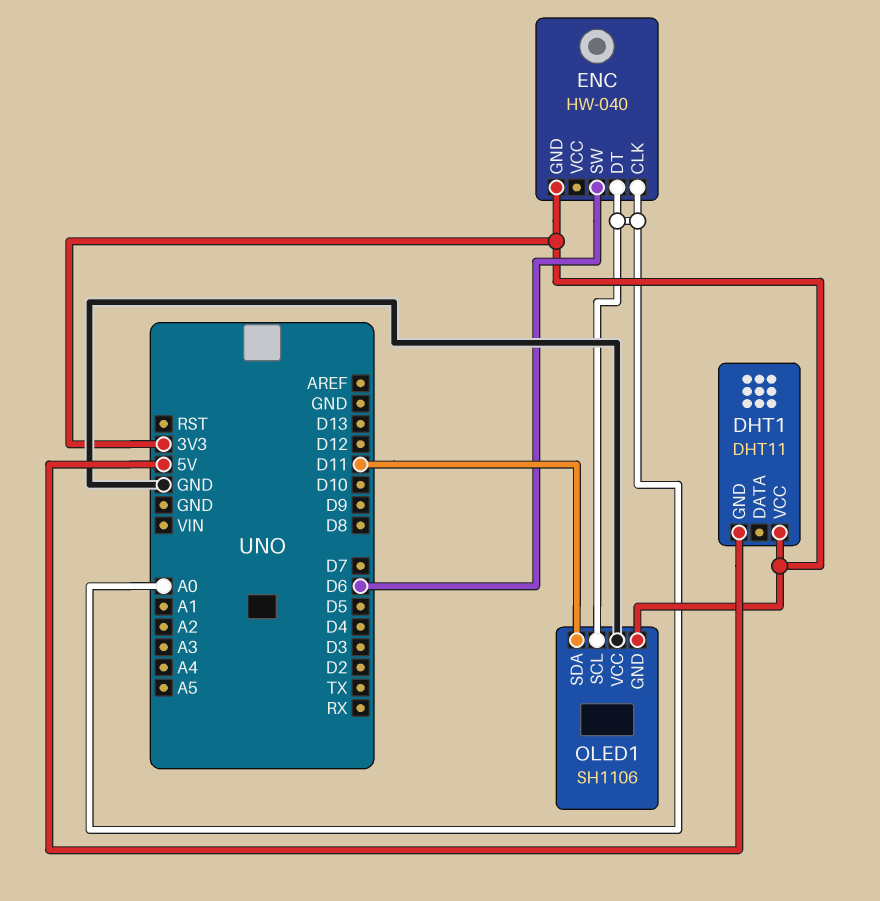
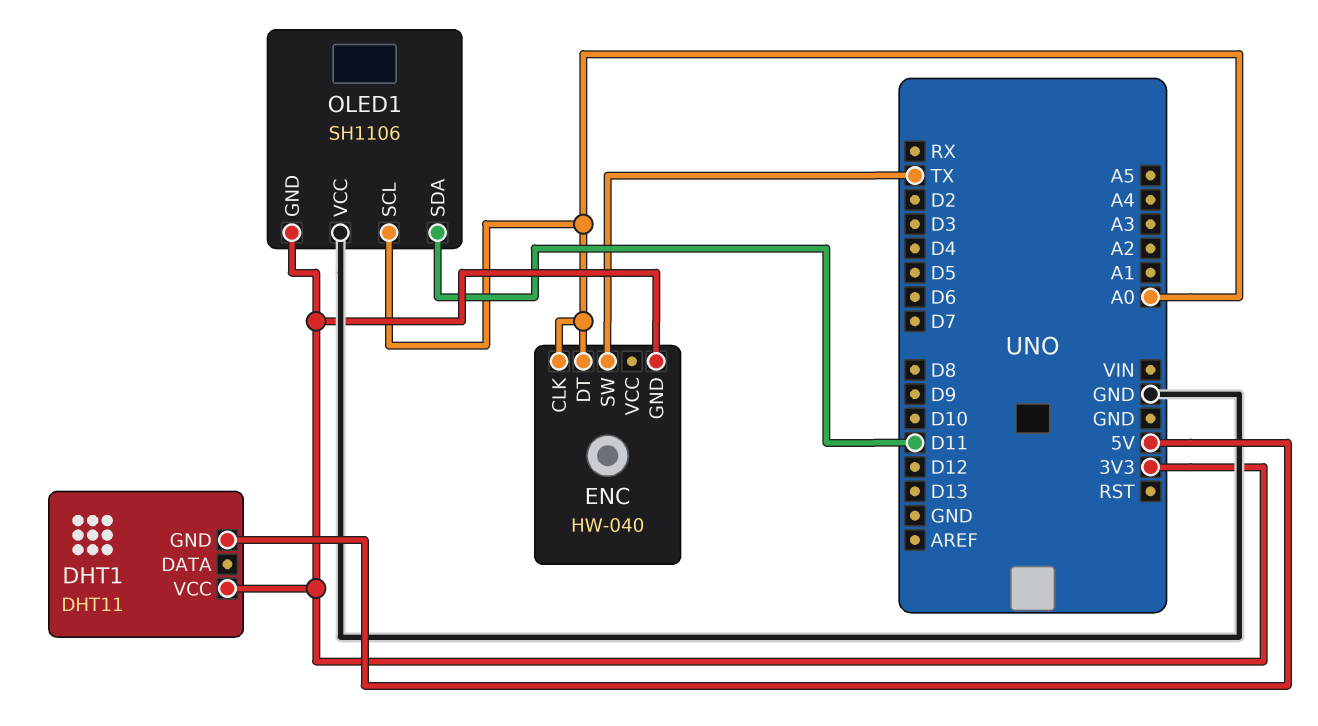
ENC pin SW: D6 -> TX

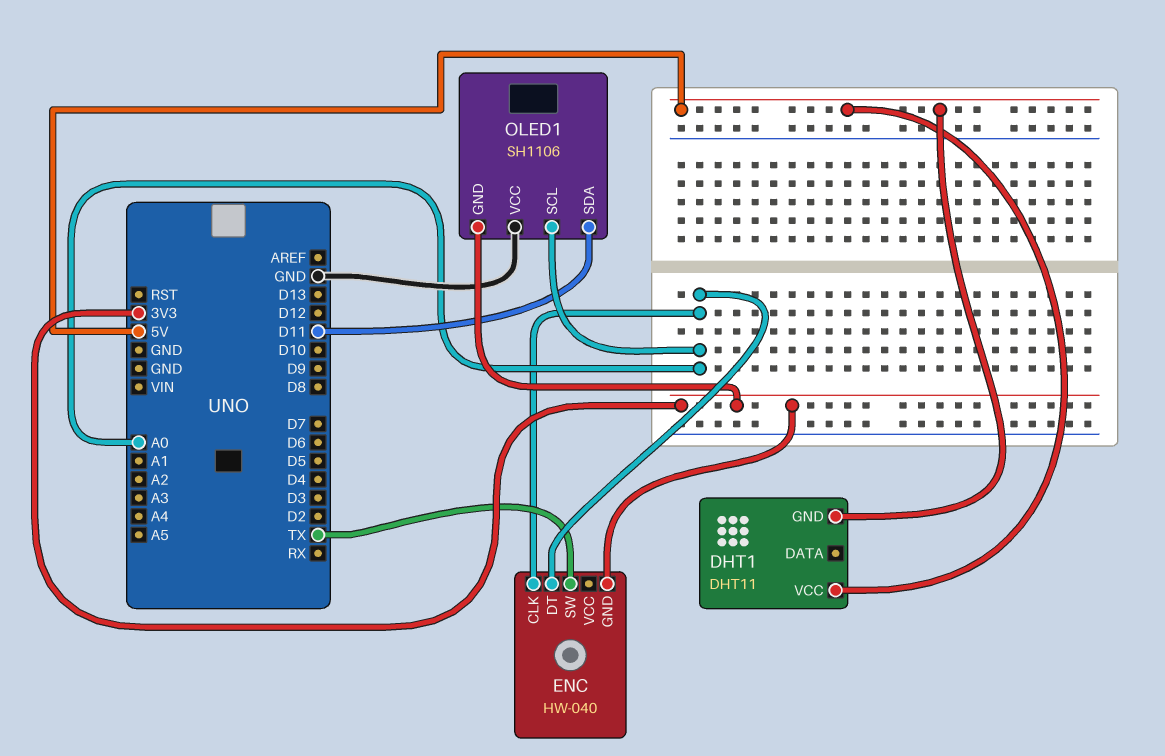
DHT1 pin VCC: 3V3 -> 5V

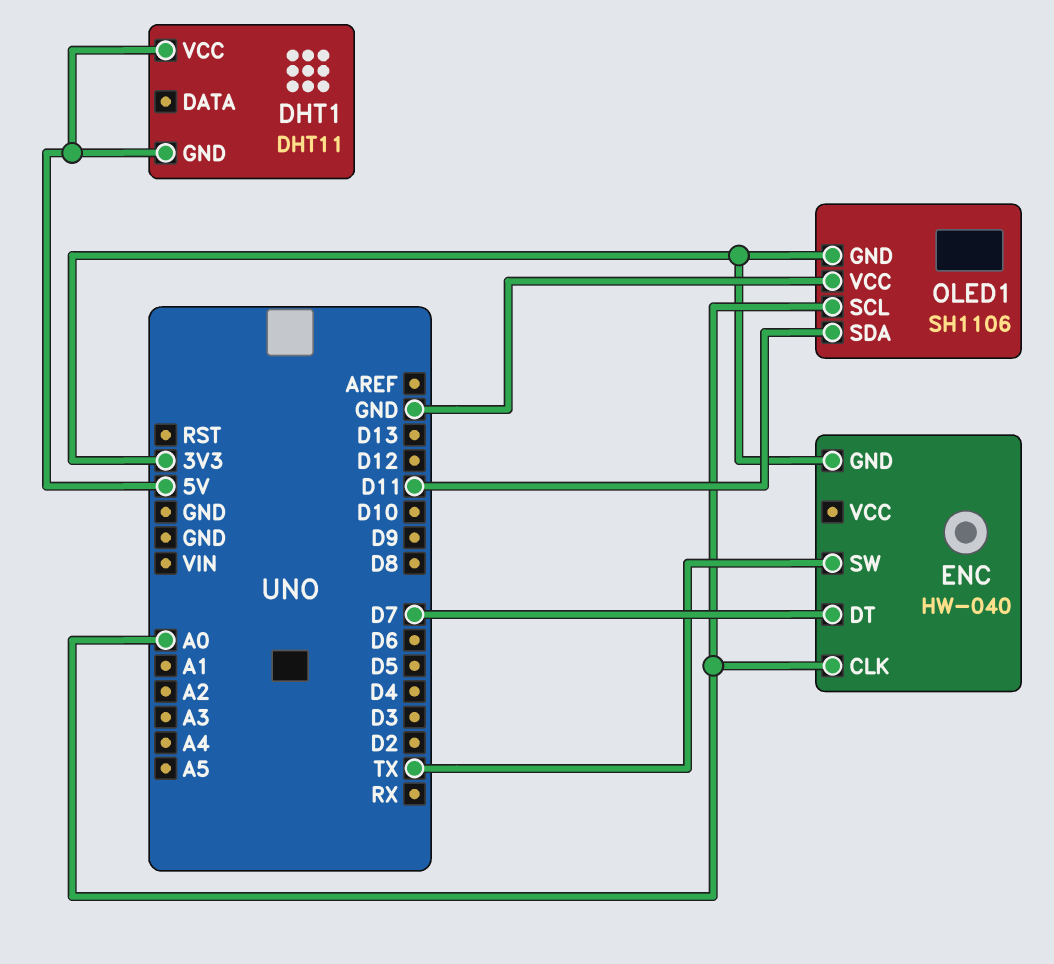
ENC pin DT: A0 -> D7

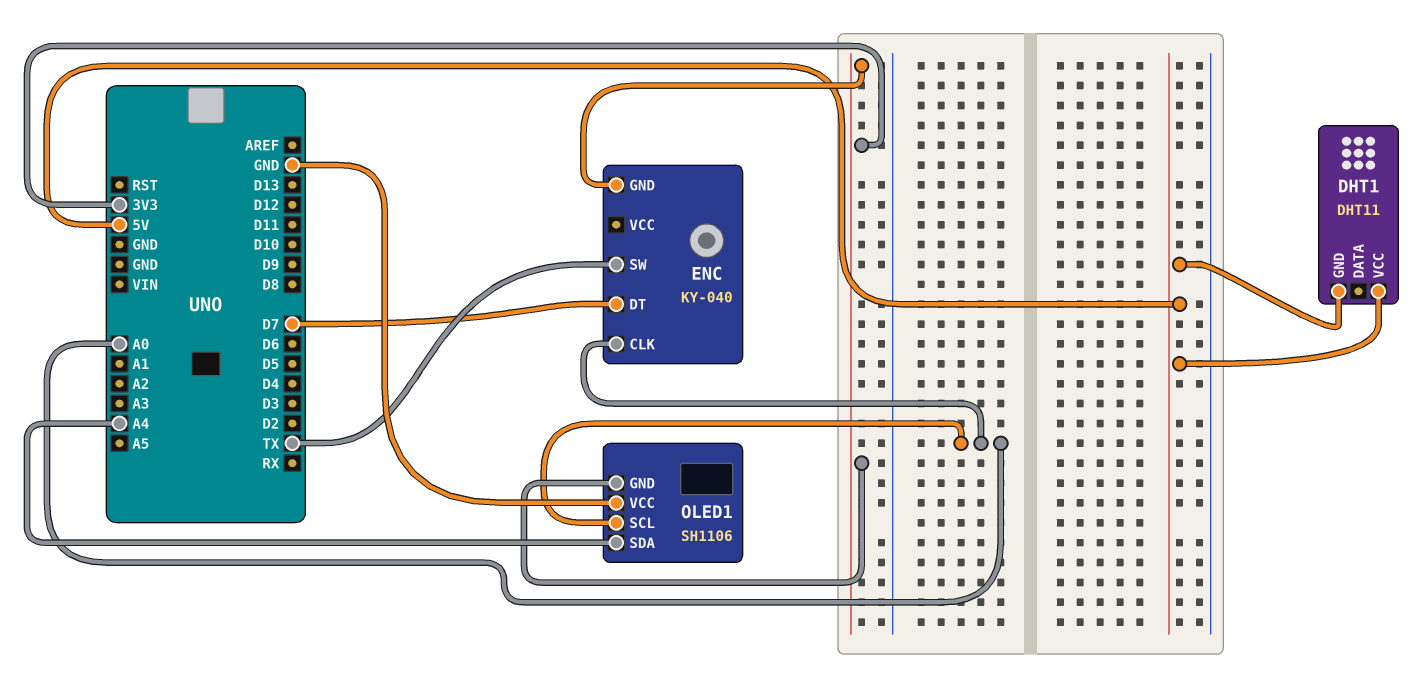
ENC: HW-040 -> KY-040
OLED1 pin SDA: D11 -> A4

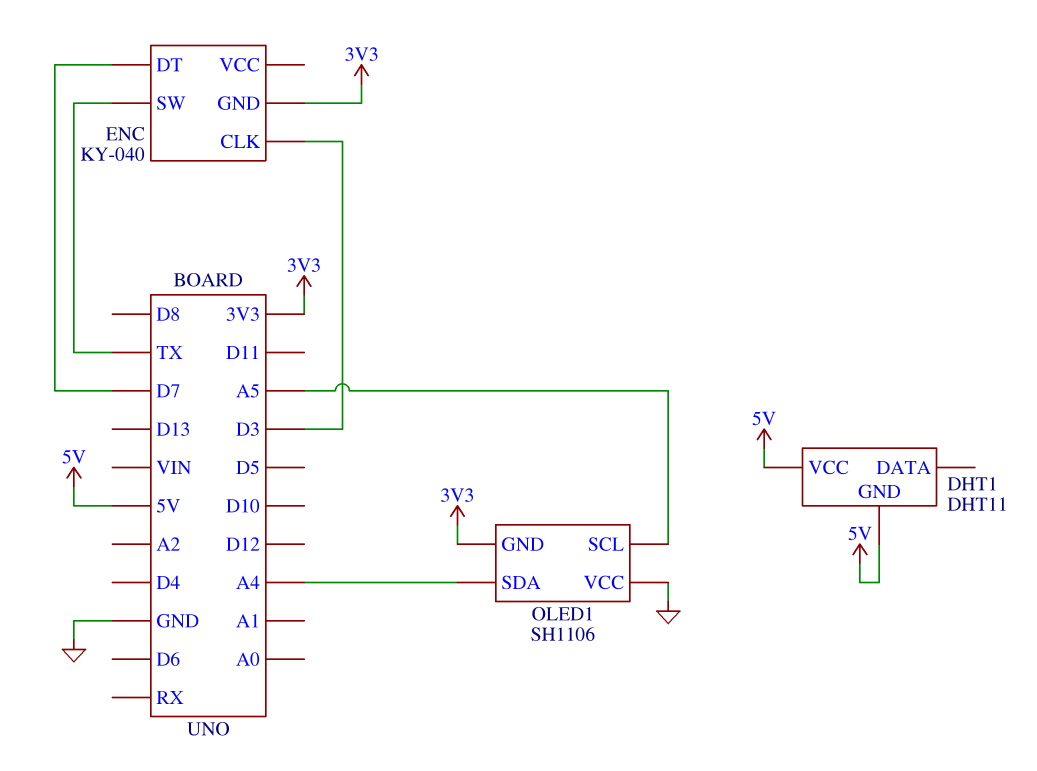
ENC pin CLK: A0 -> D3
OLED1 pin SCL: A0 -> A5

